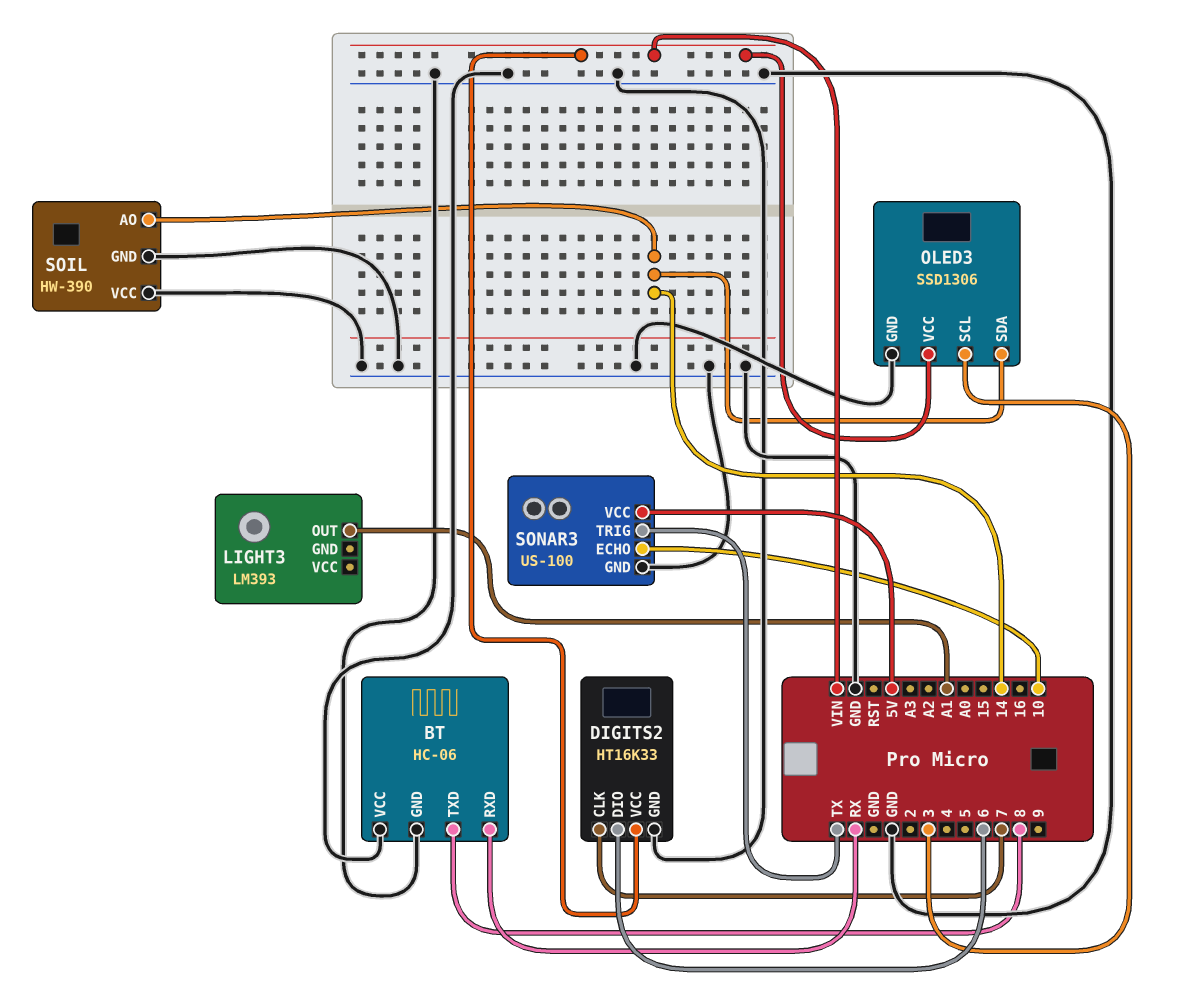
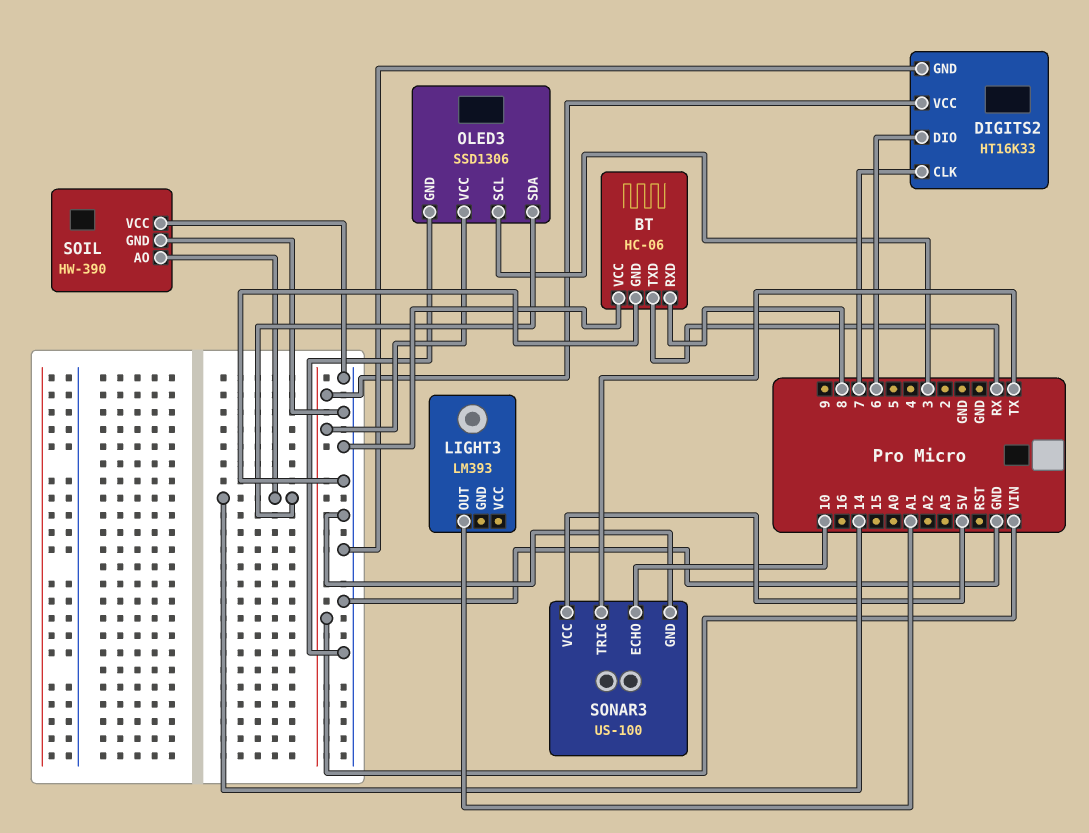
BT pin RXD: RX -> 8
BT pin TXD: 8 -> RX

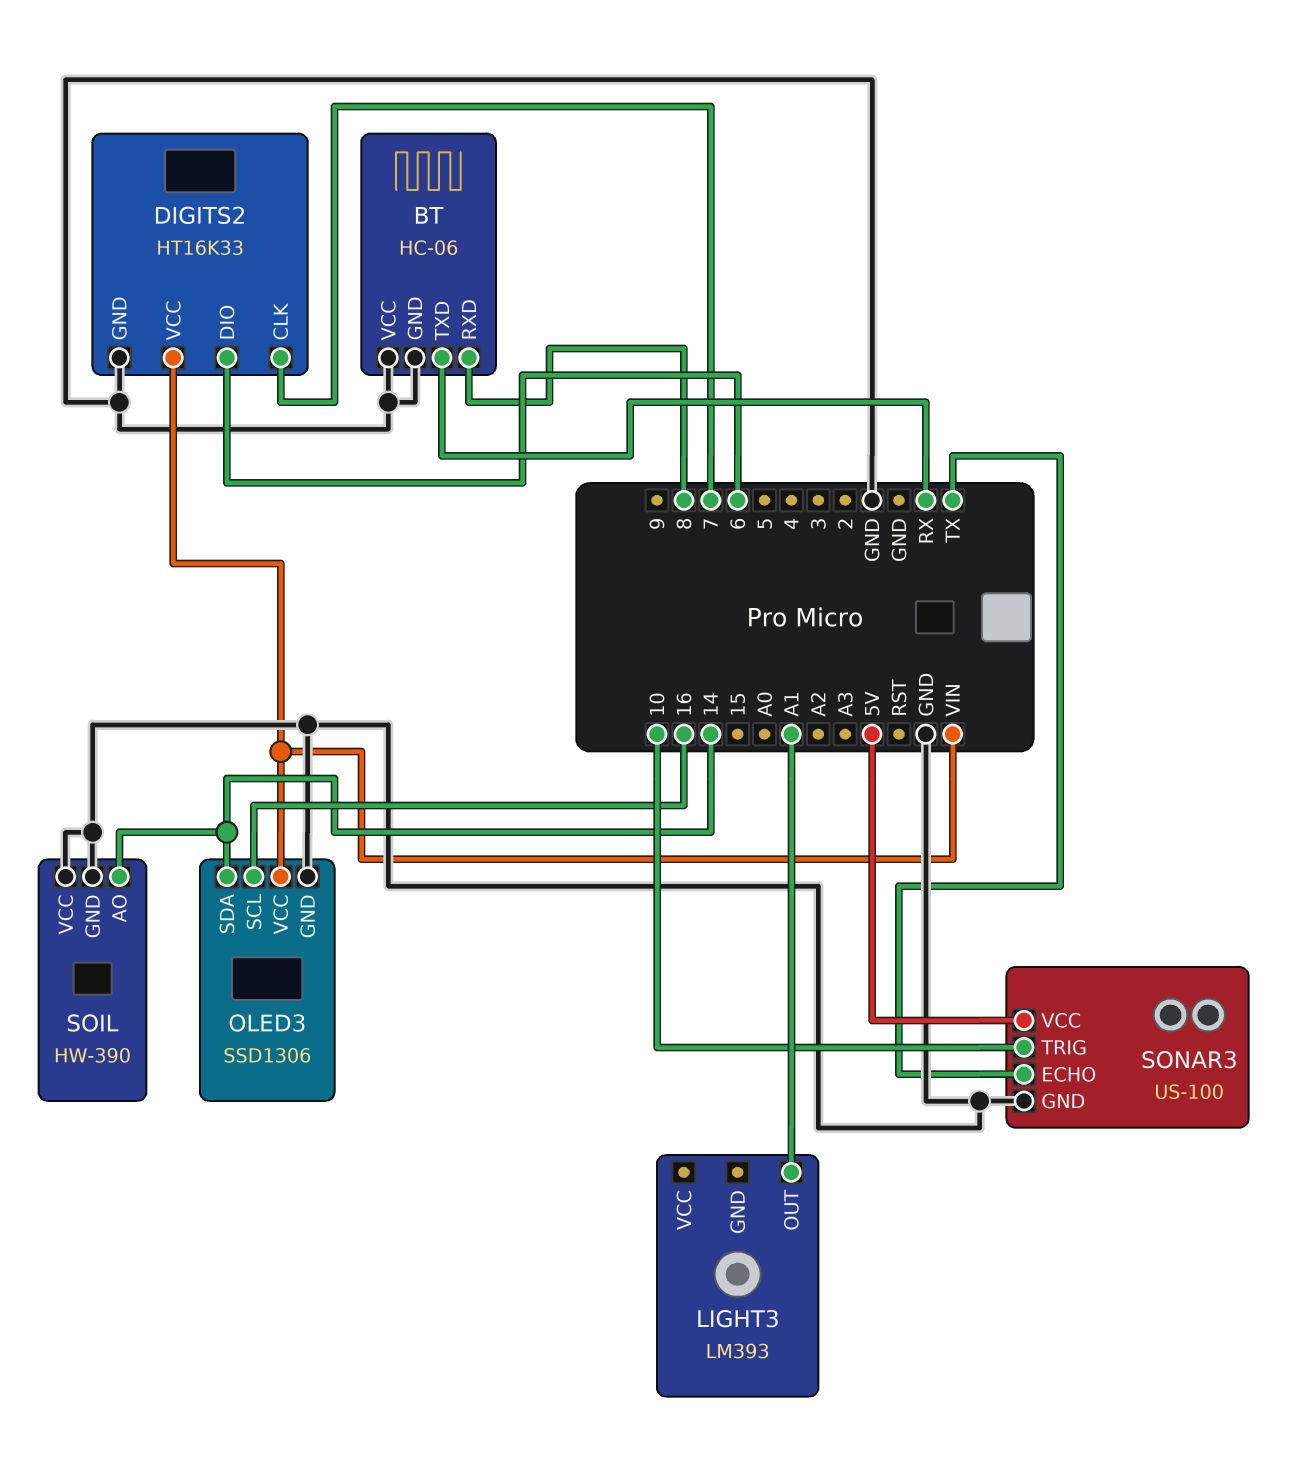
OLED3 pin SCL: 3 -> 16
SONAR3 pin ECHO: 10 -> TX
SONAR3 pin TRIG: TX -> 10

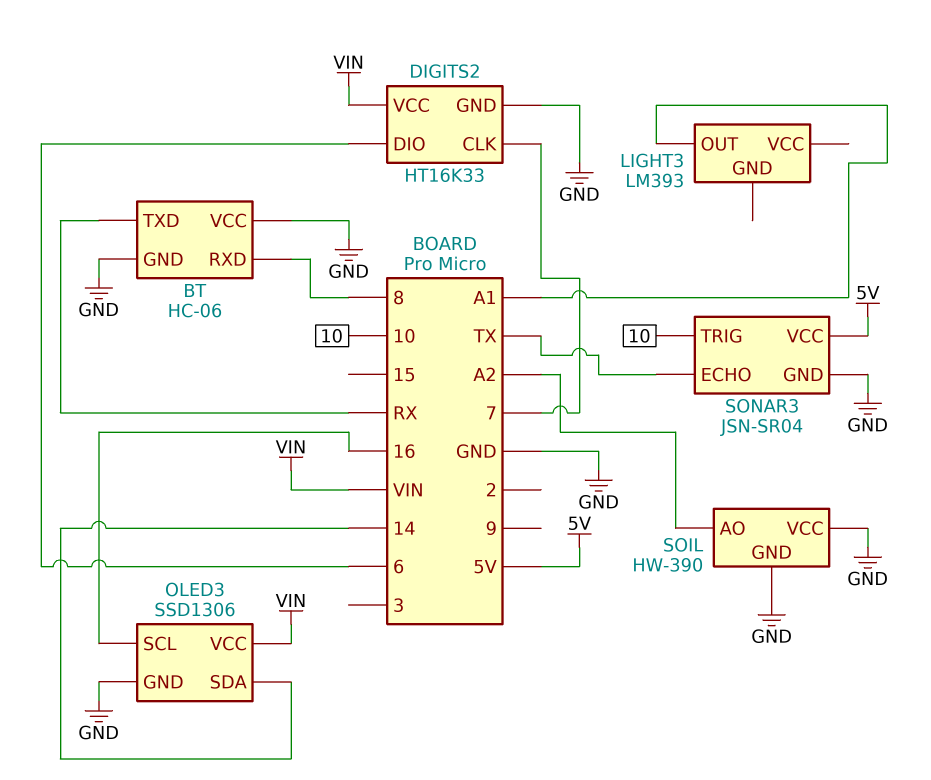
SOIL pin AO: 14 -> A2
SONAR3: US-100 -> JSN-SR04

